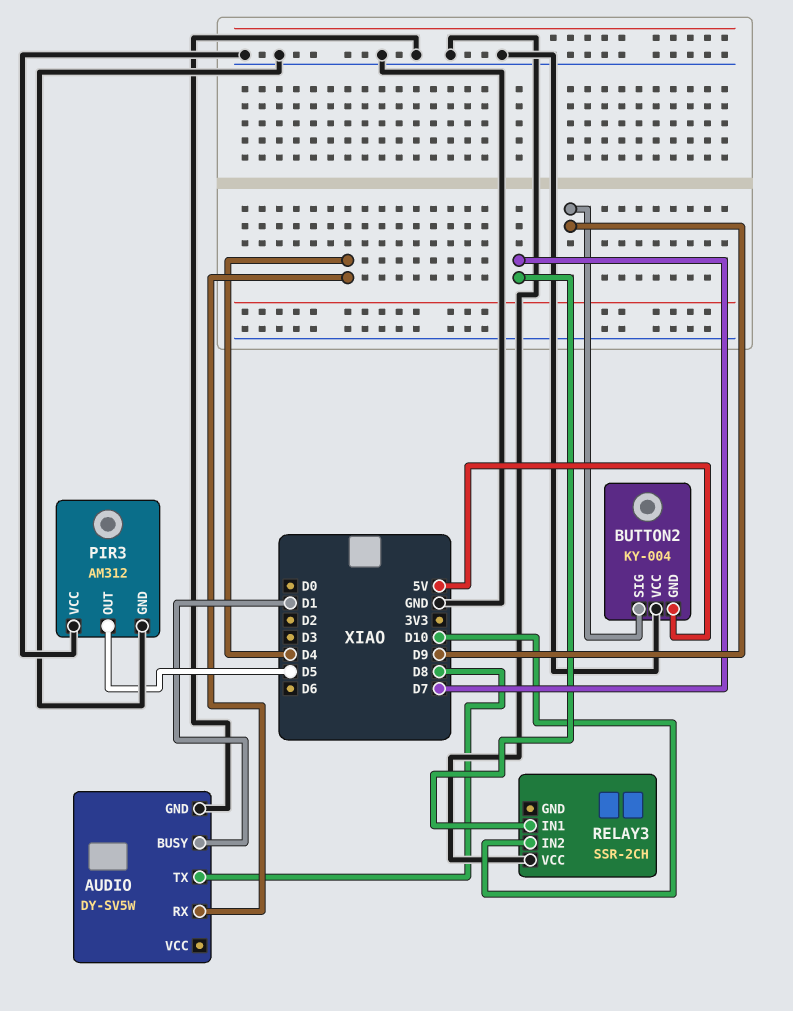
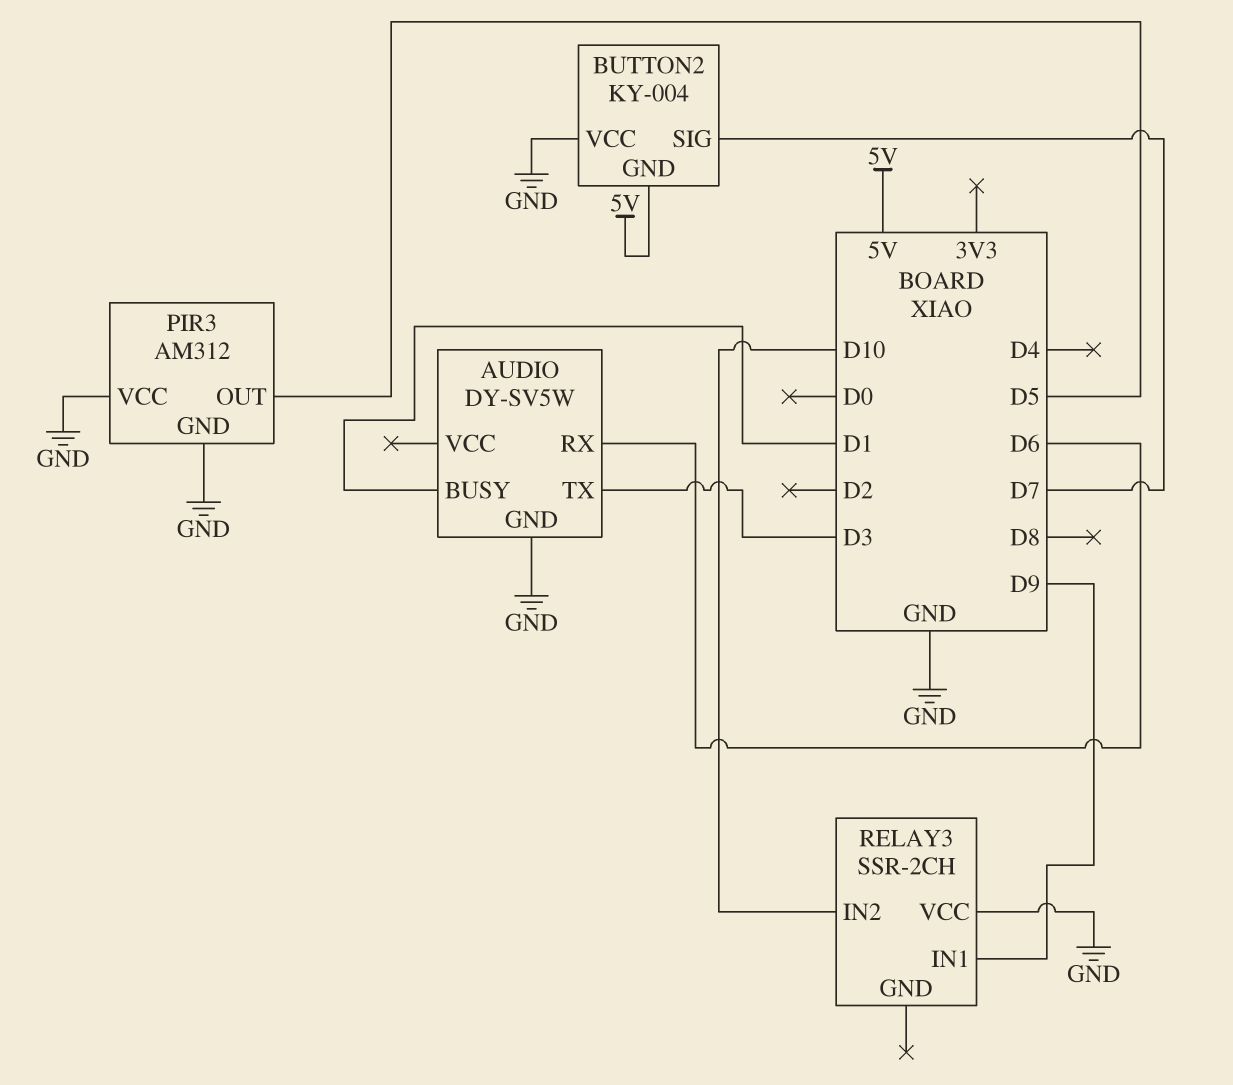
AUDIO pin RX: D4 -> D6
AUDIO pin TX: D8 -> D3
BUTTON2 pin SIG: D9 -> D7
RELAY3 pin IN1: D7 -> D9

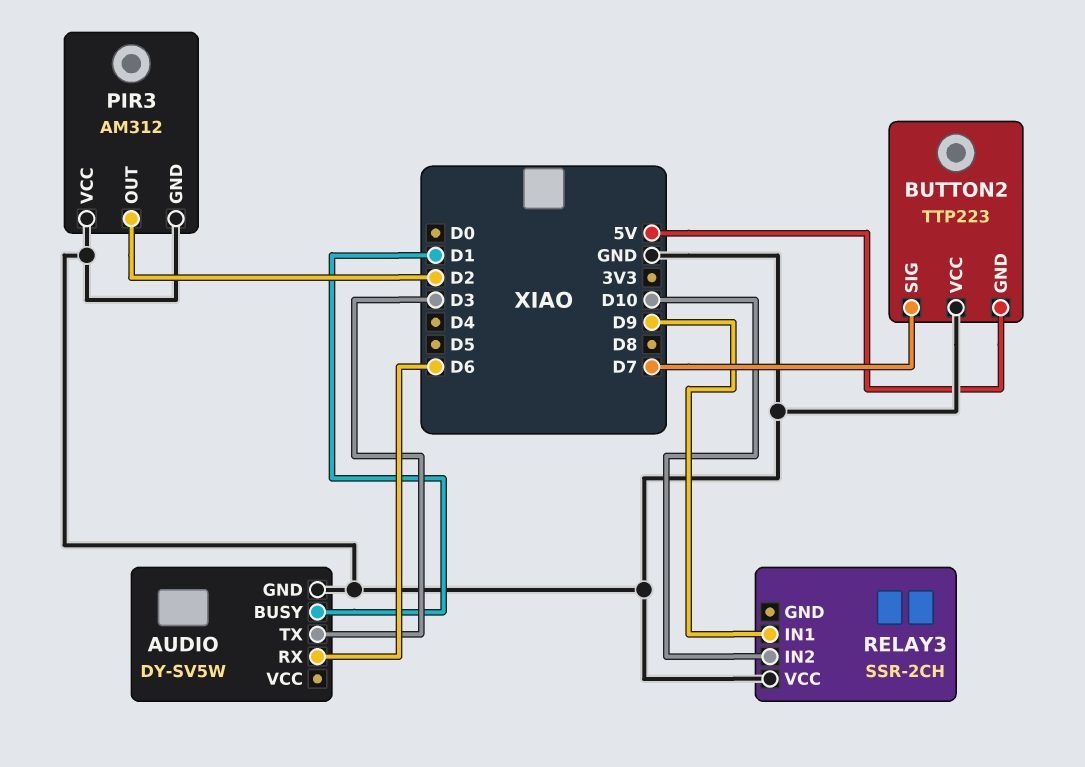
BUTTON2: KY-004 -> TTP223
PIR3 pin OUT: D5 -> D2

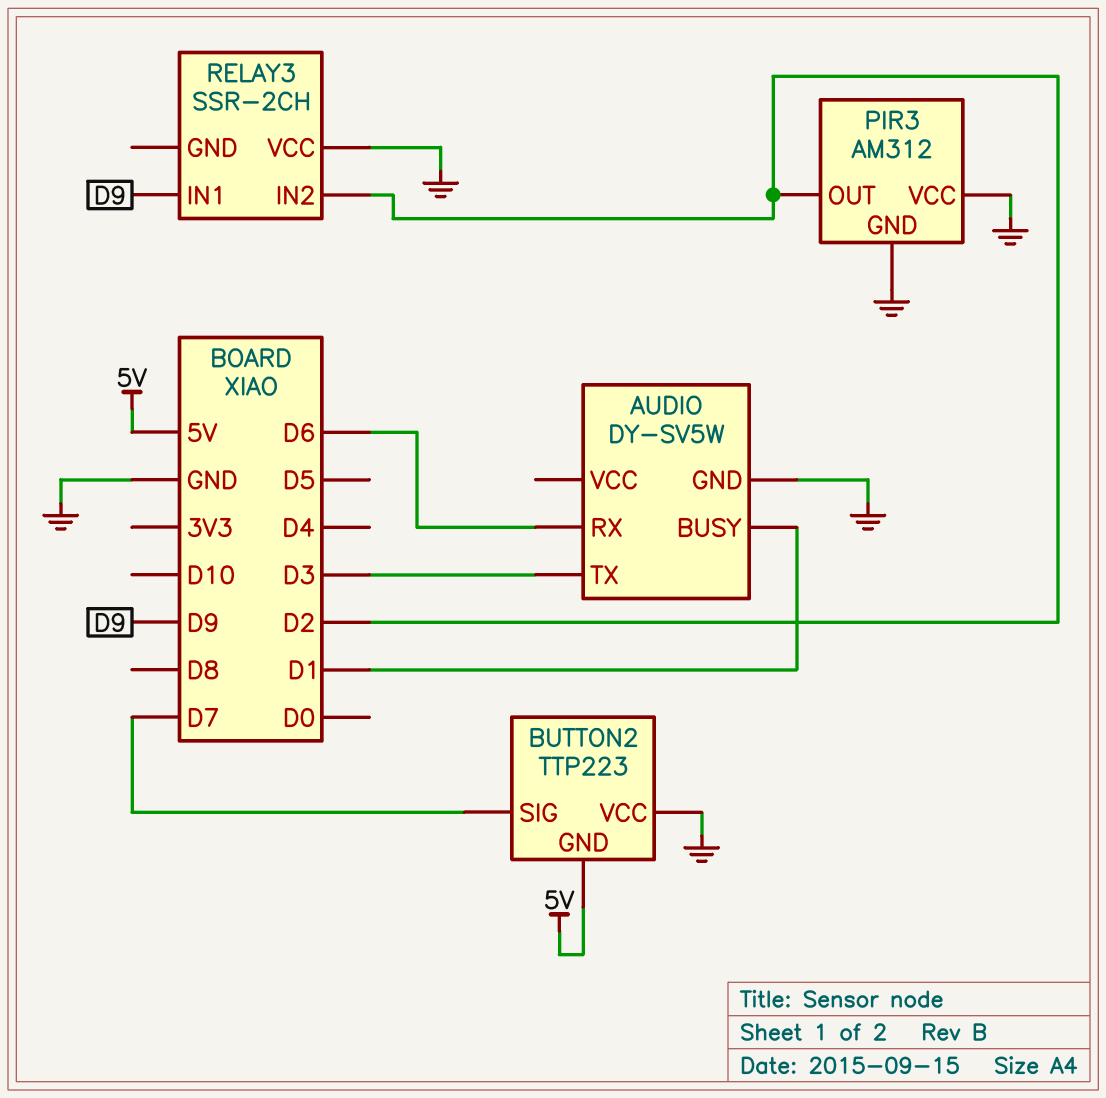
RELAY3 pin IN2: D10 -> D2

